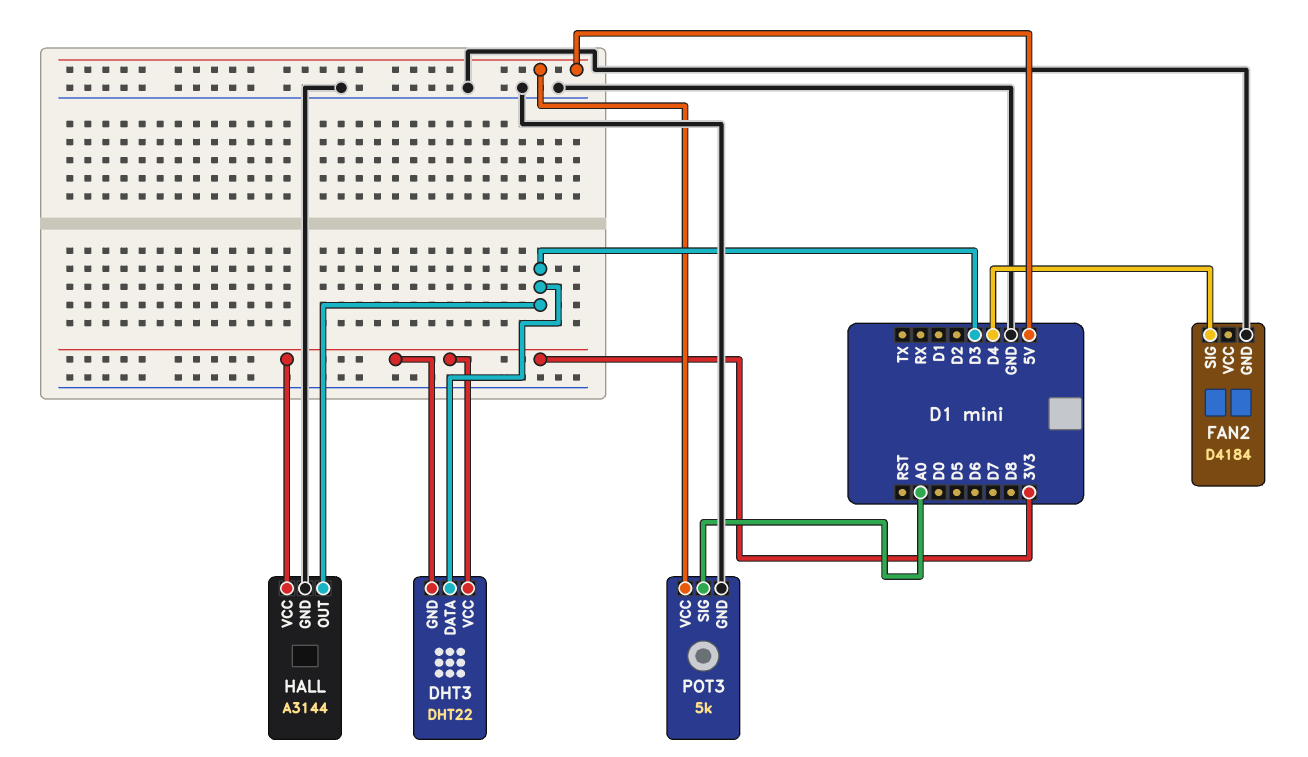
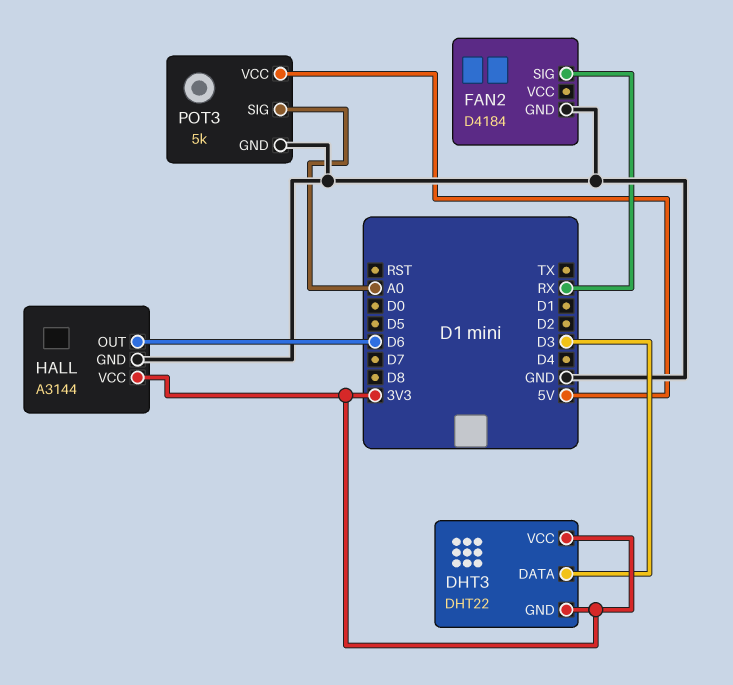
FAN2 pin SIG: D4 -> RX
HALL pin OUT: D3 -> D6

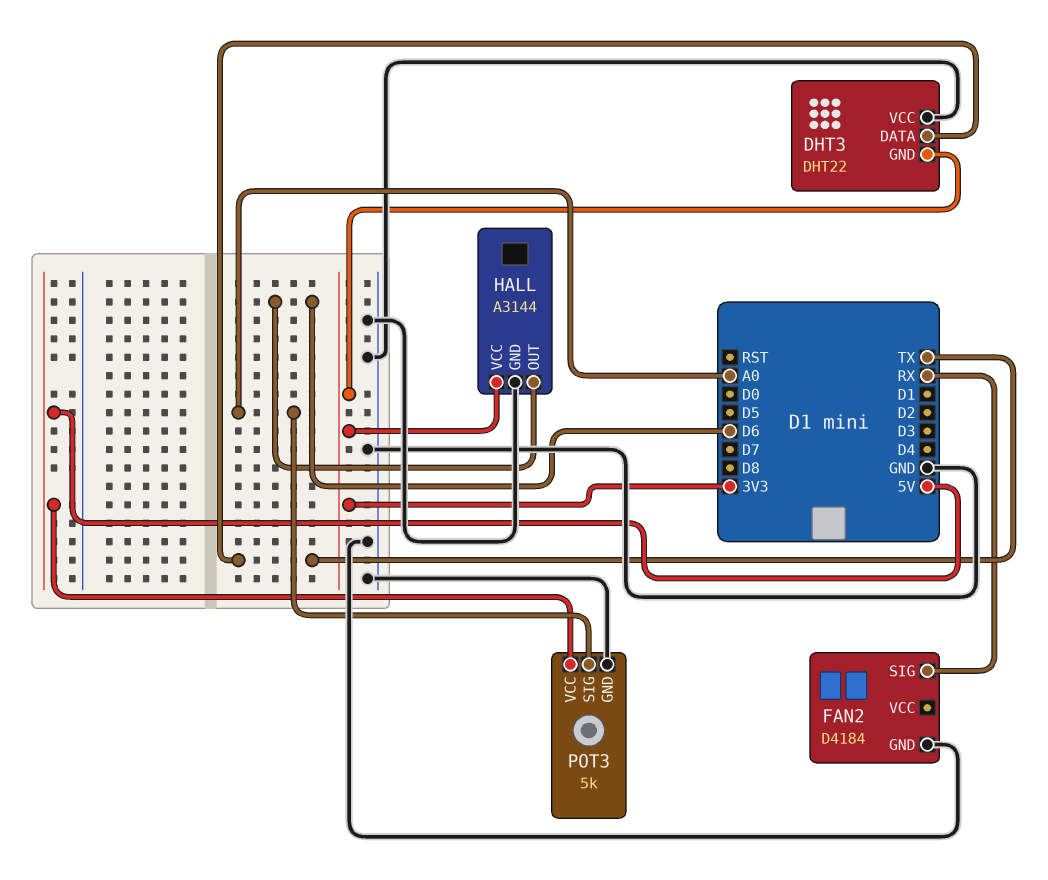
DHT3 pin DATA: D3 -> TX
DHT3 pin VCC: 3V3 -> GND

